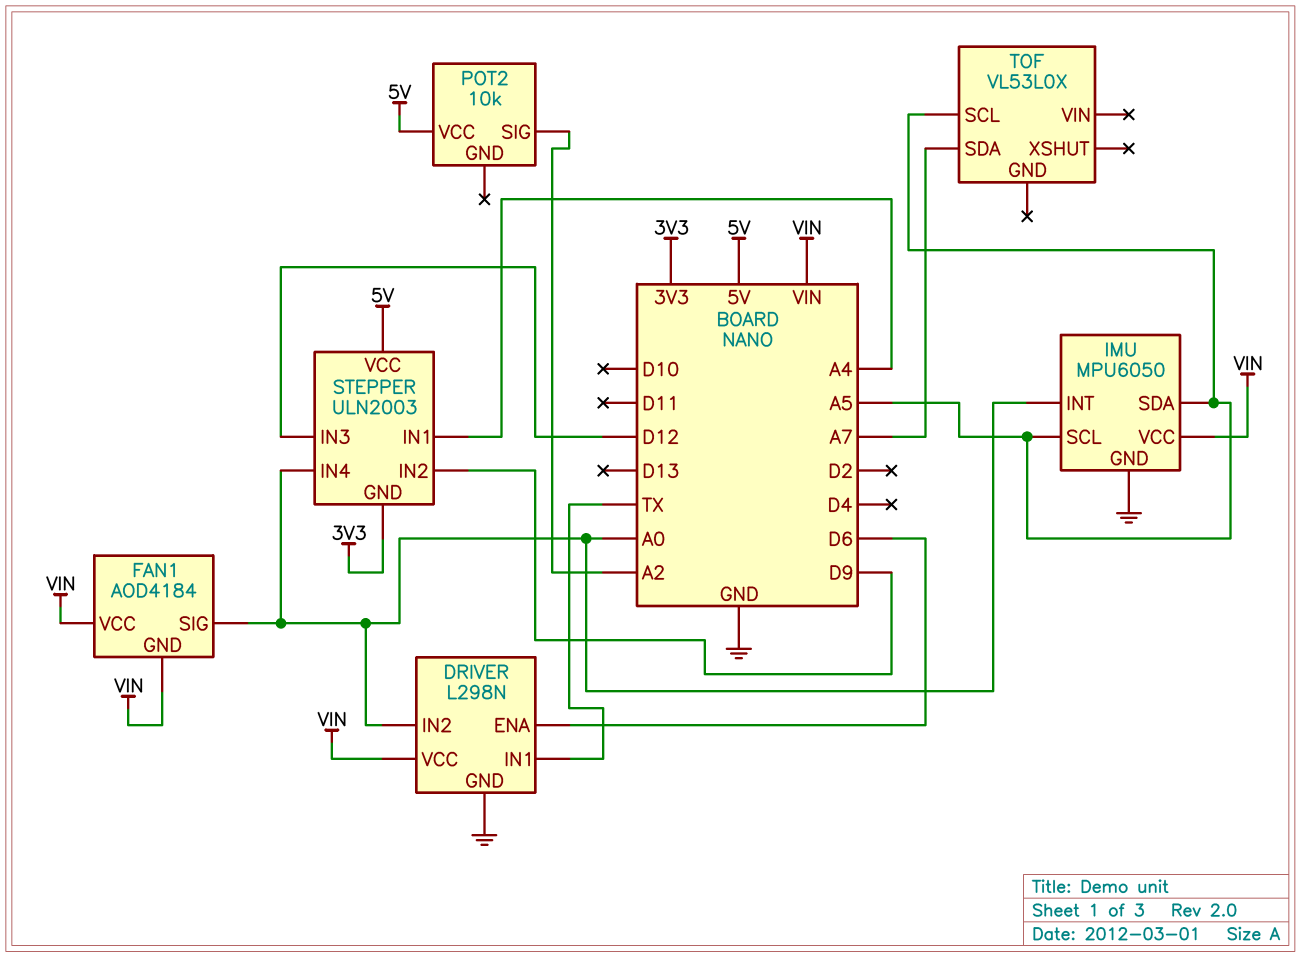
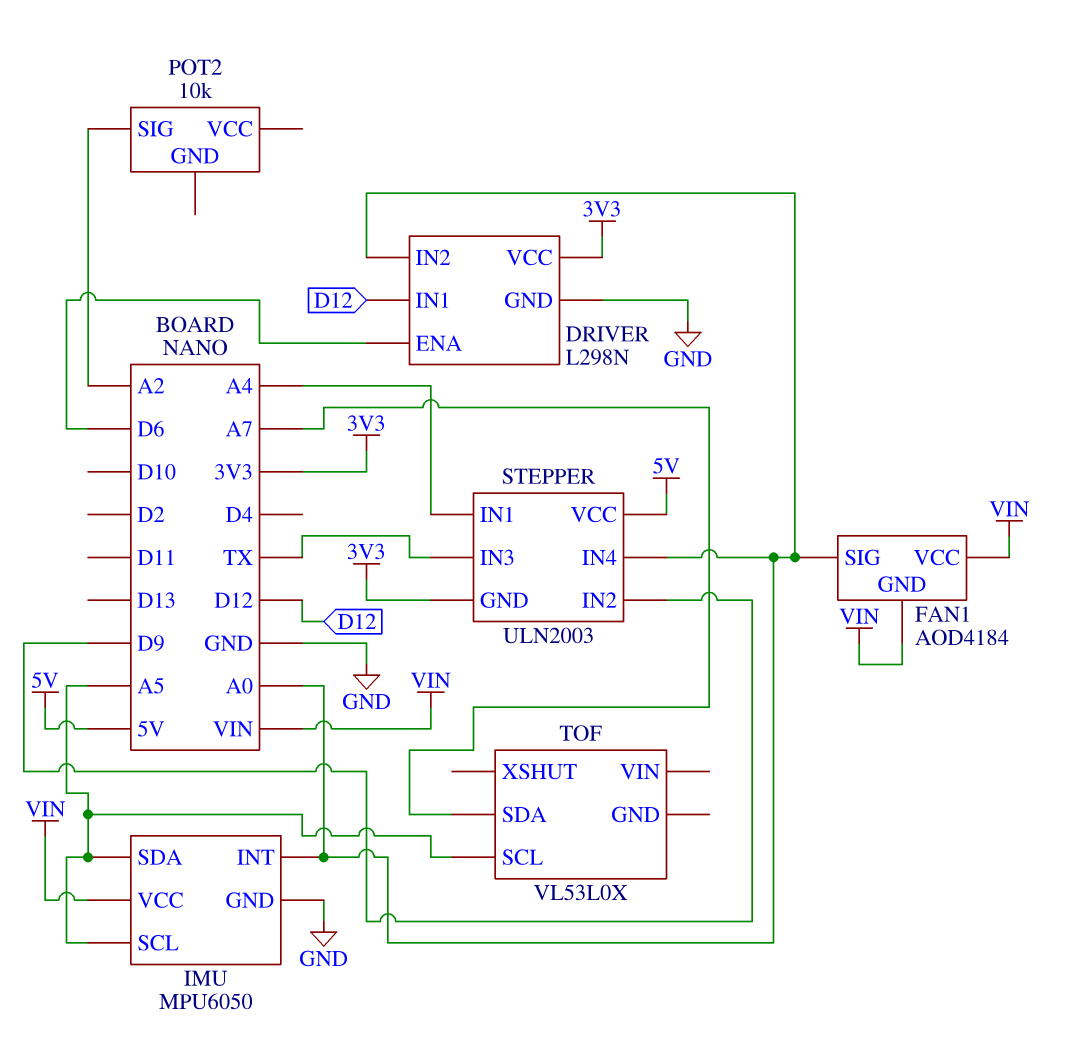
DRIVER pin IN1: TX -> D12
DRIVER pin VCC: VIN -> 3V3
POT2 pin VCC: 5V -> none
STEPPER pin IN3: D12 -> TX

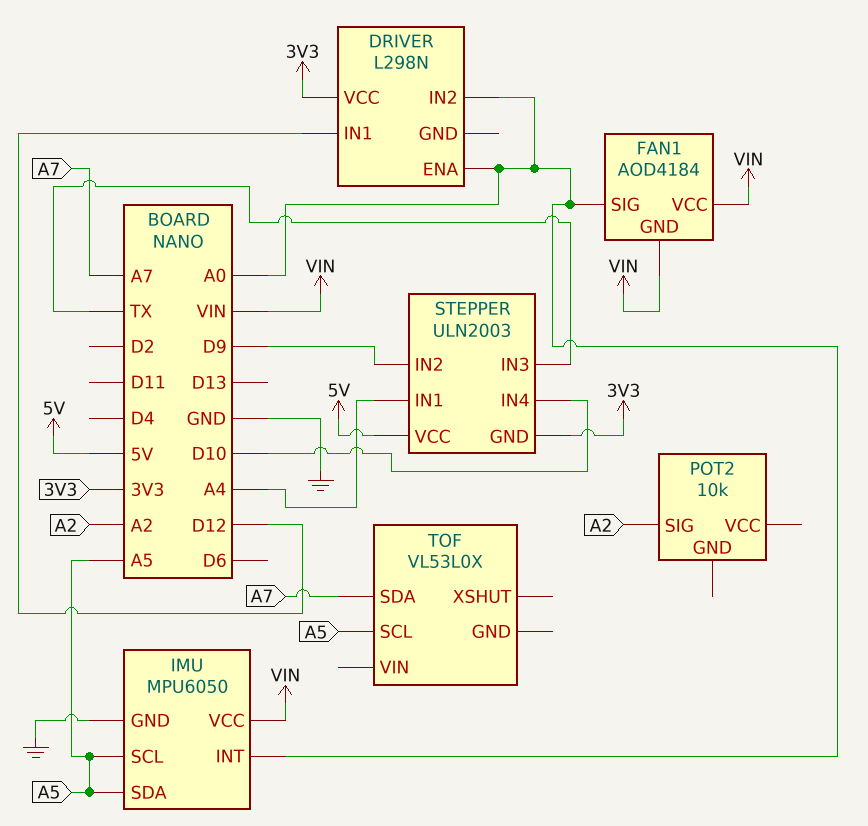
DRIVER pin ENA: D6 -> A0
DRIVER pin GND: GND -> none
STEPPER pin IN4: A0 -> D10

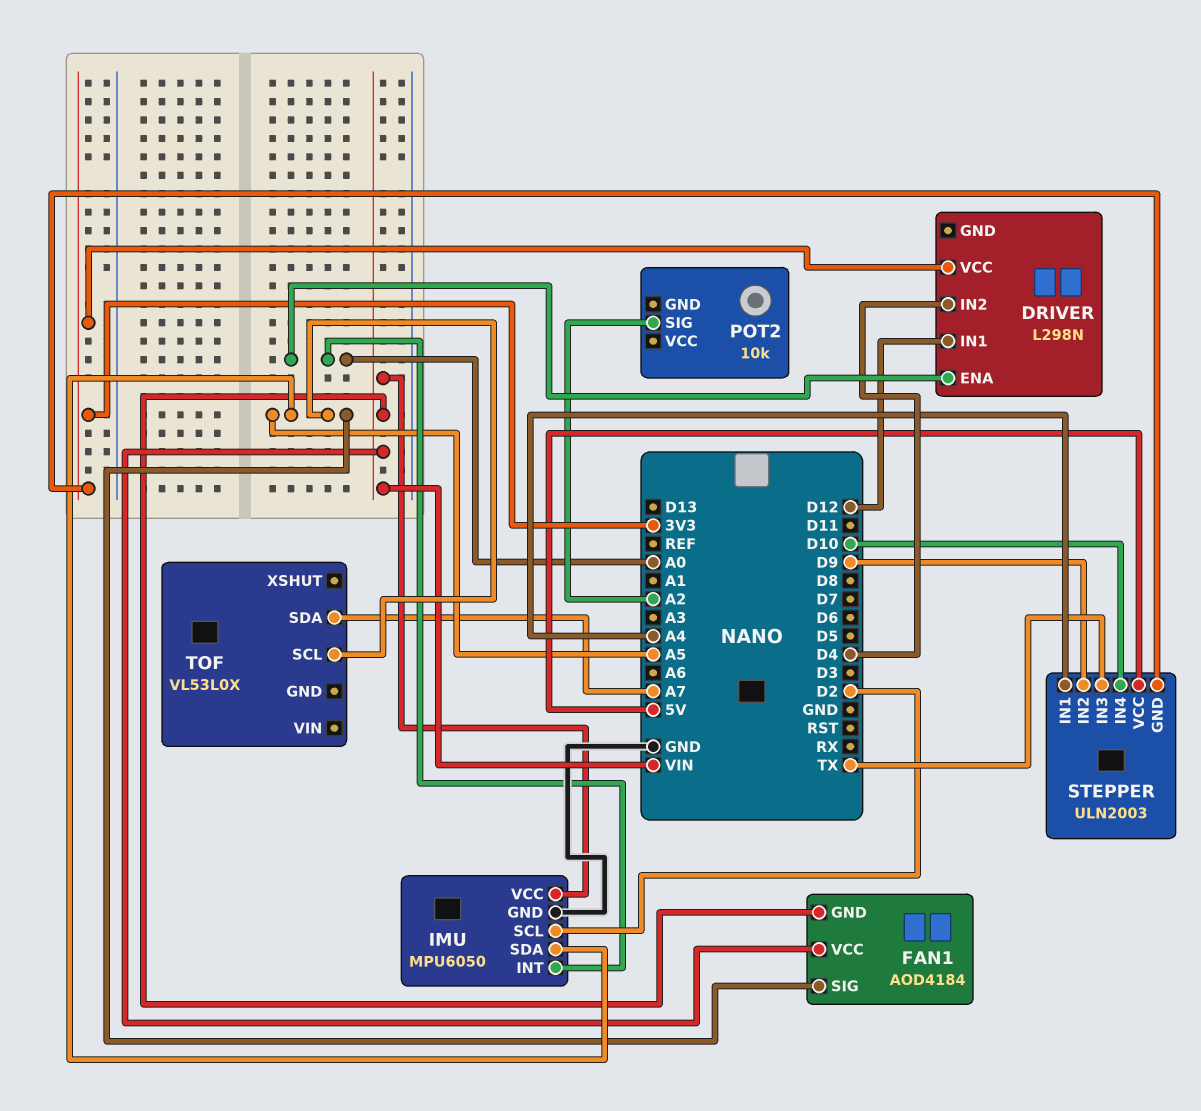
DRIVER pin IN2: A0 -> D4
FAN1 pin SIG: A0 -> A5
IMU pin SCL: A5 -> D2

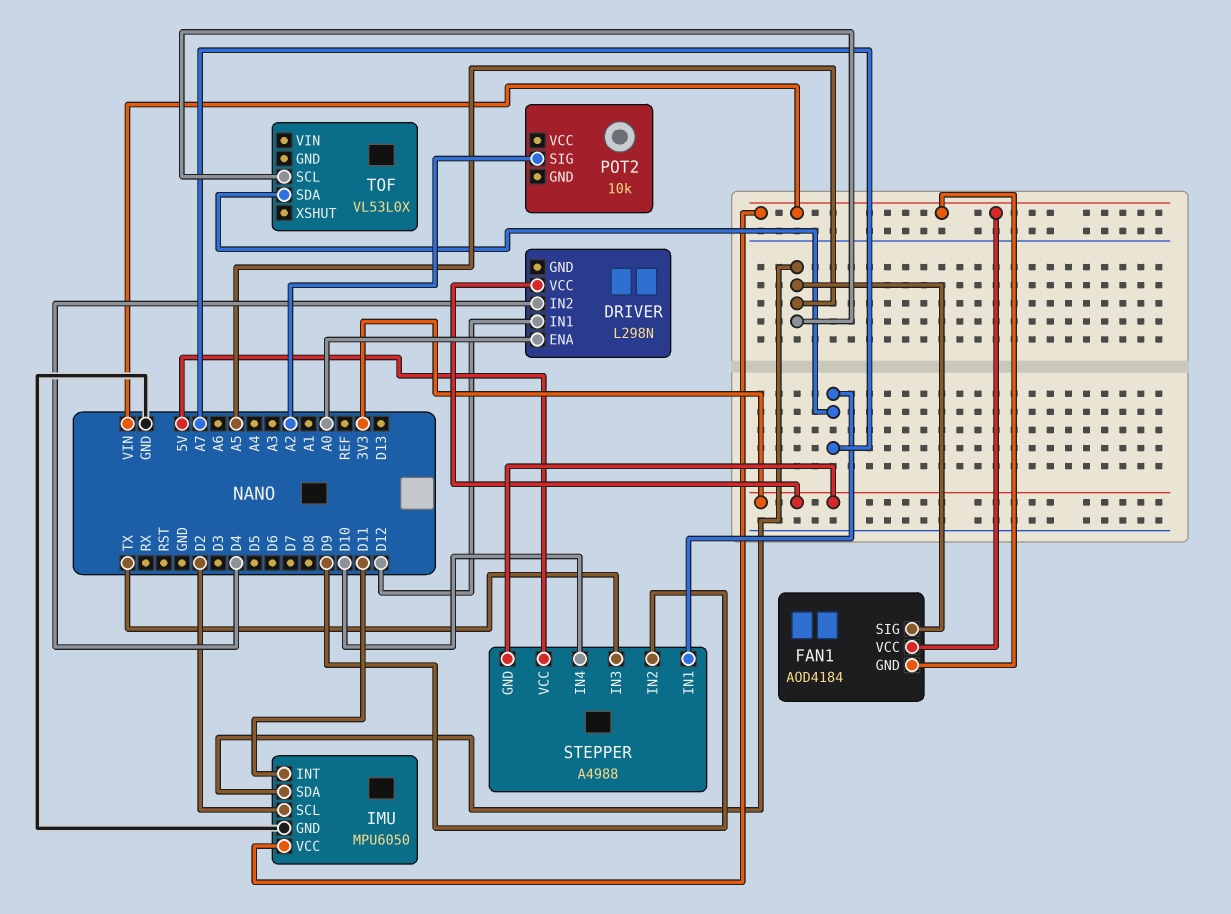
IMU pin INT: A0 -> D11
STEPPER: ULN2003 -> A4988
STEPPER pin IN1: A4 -> A7

